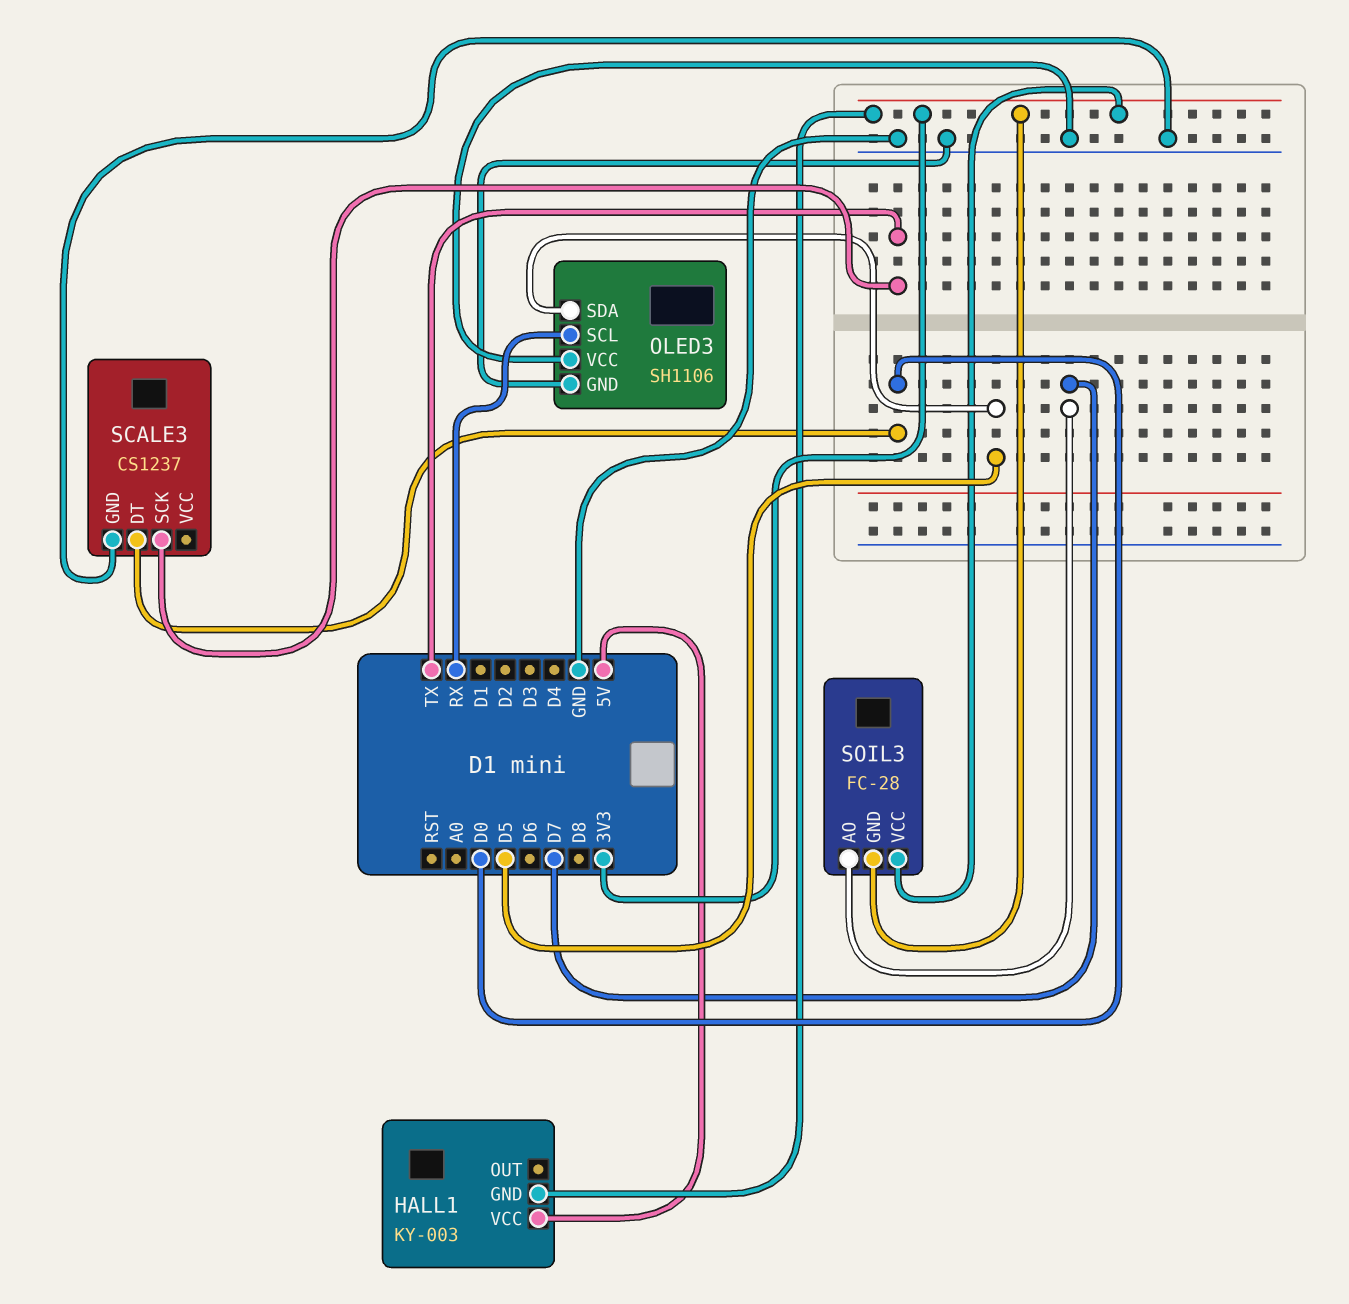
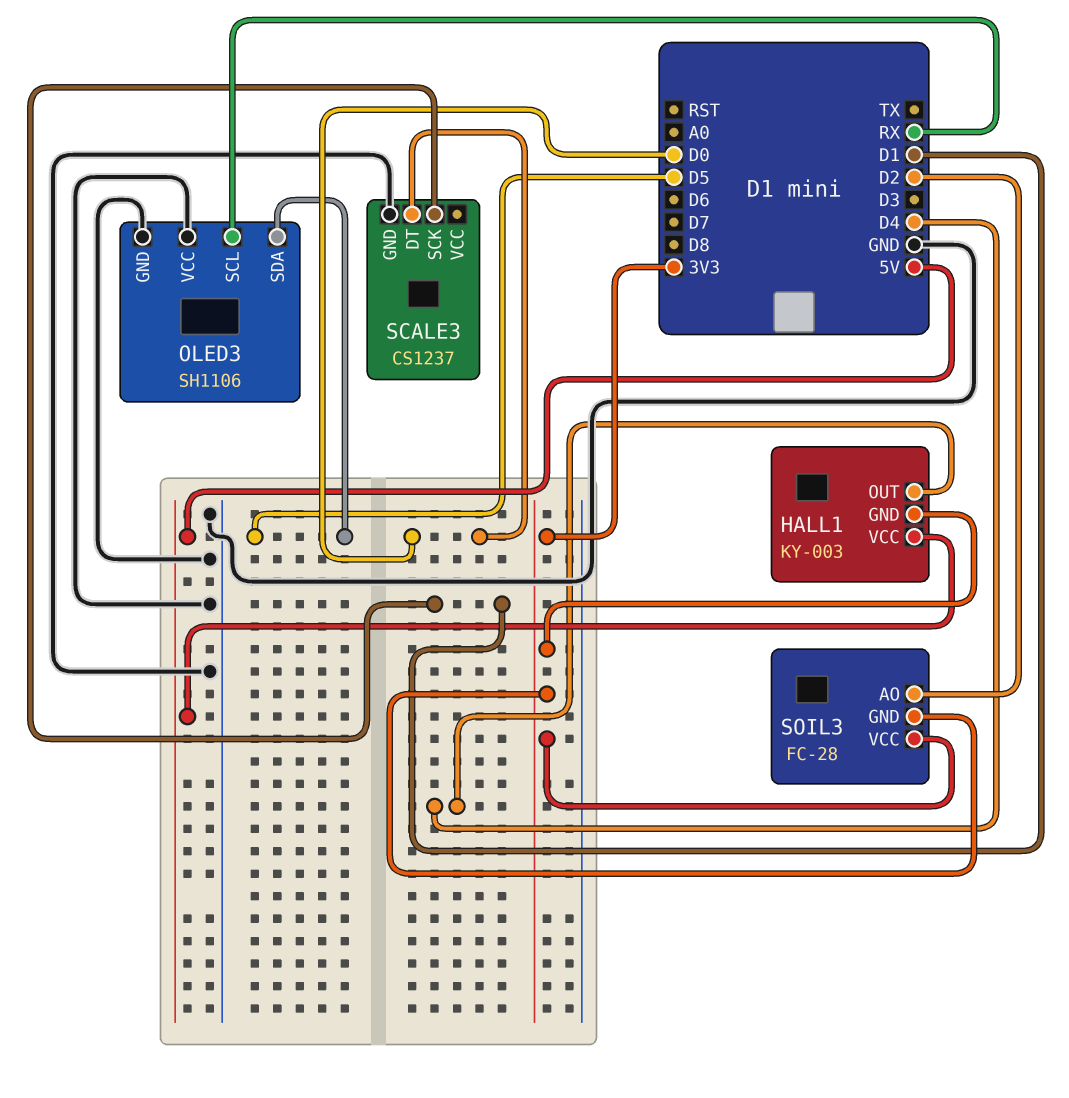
HALL1 pin OUT: none -> D4
SCALE3 pin SCK: TX -> D1
SOIL3 pin AO: D7 -> D2

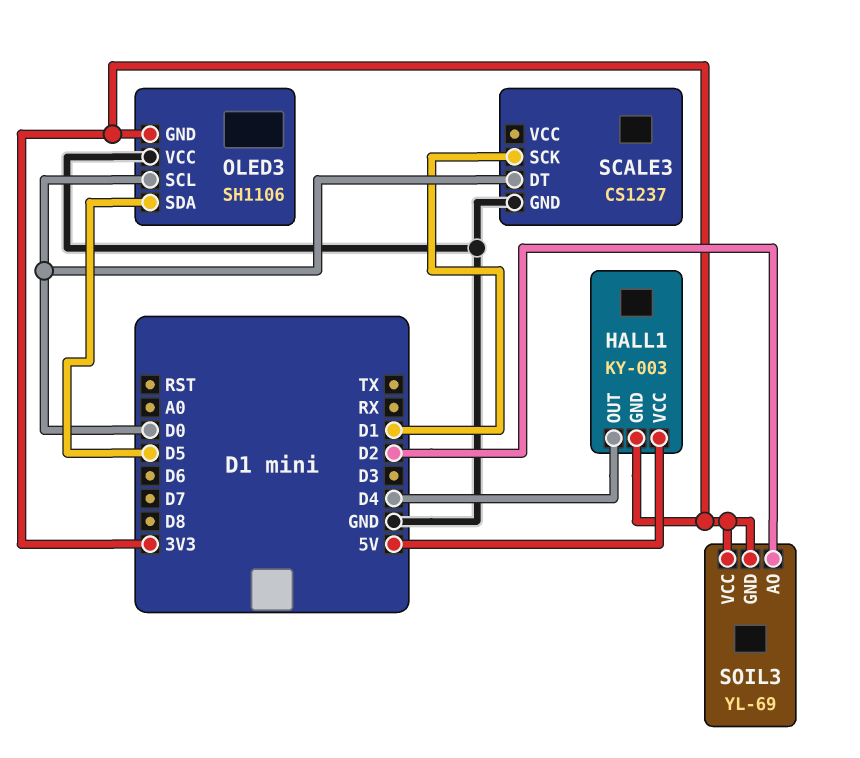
OLED3 pin GND: GND -> 3V3
OLED3 pin SCL: RX -> D0
SOIL3: FC-28 -> YL-69

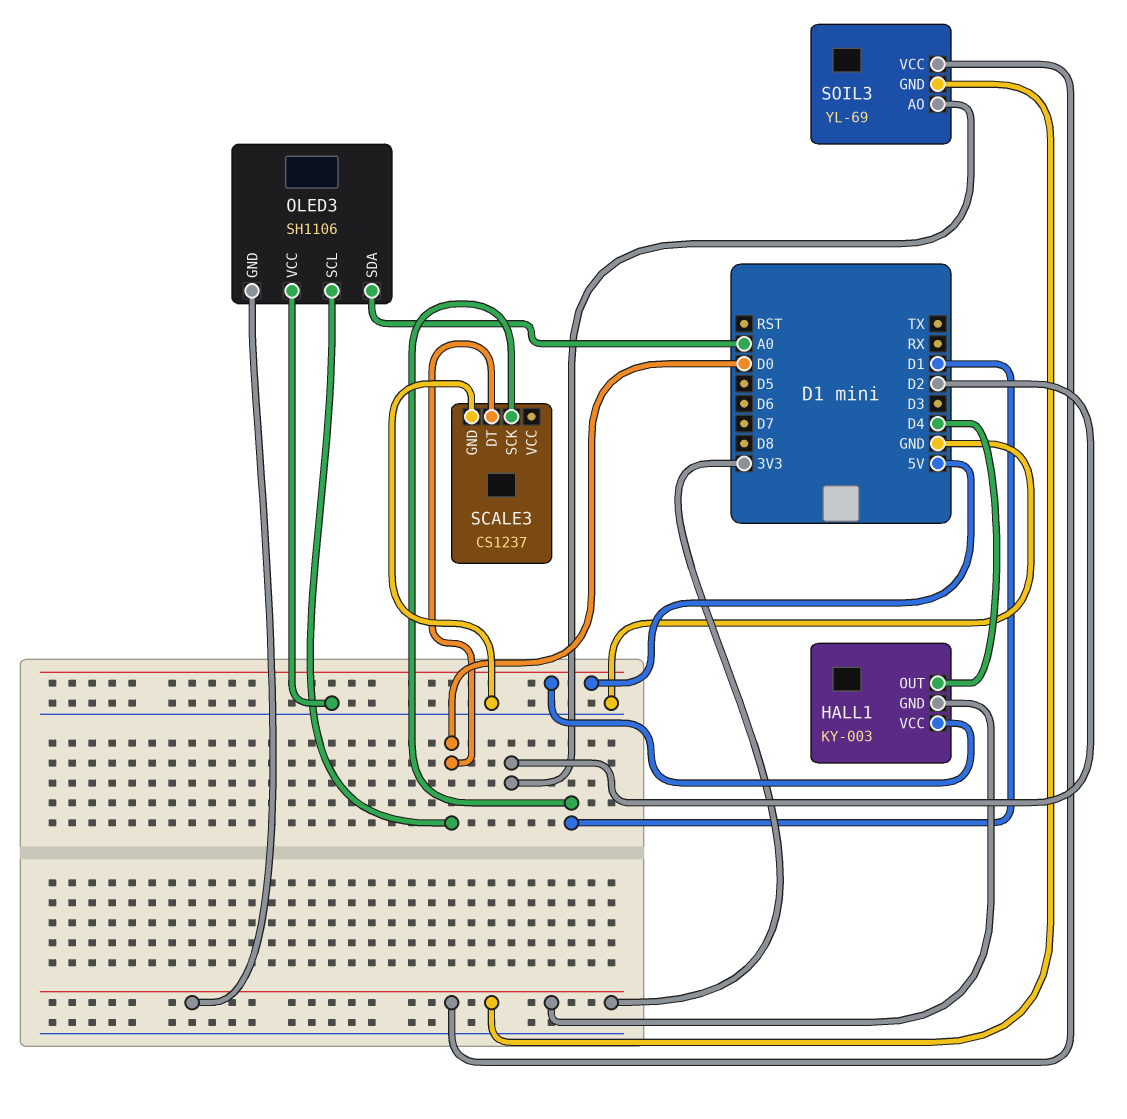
OLED3 pin SDA: D5 -> A0

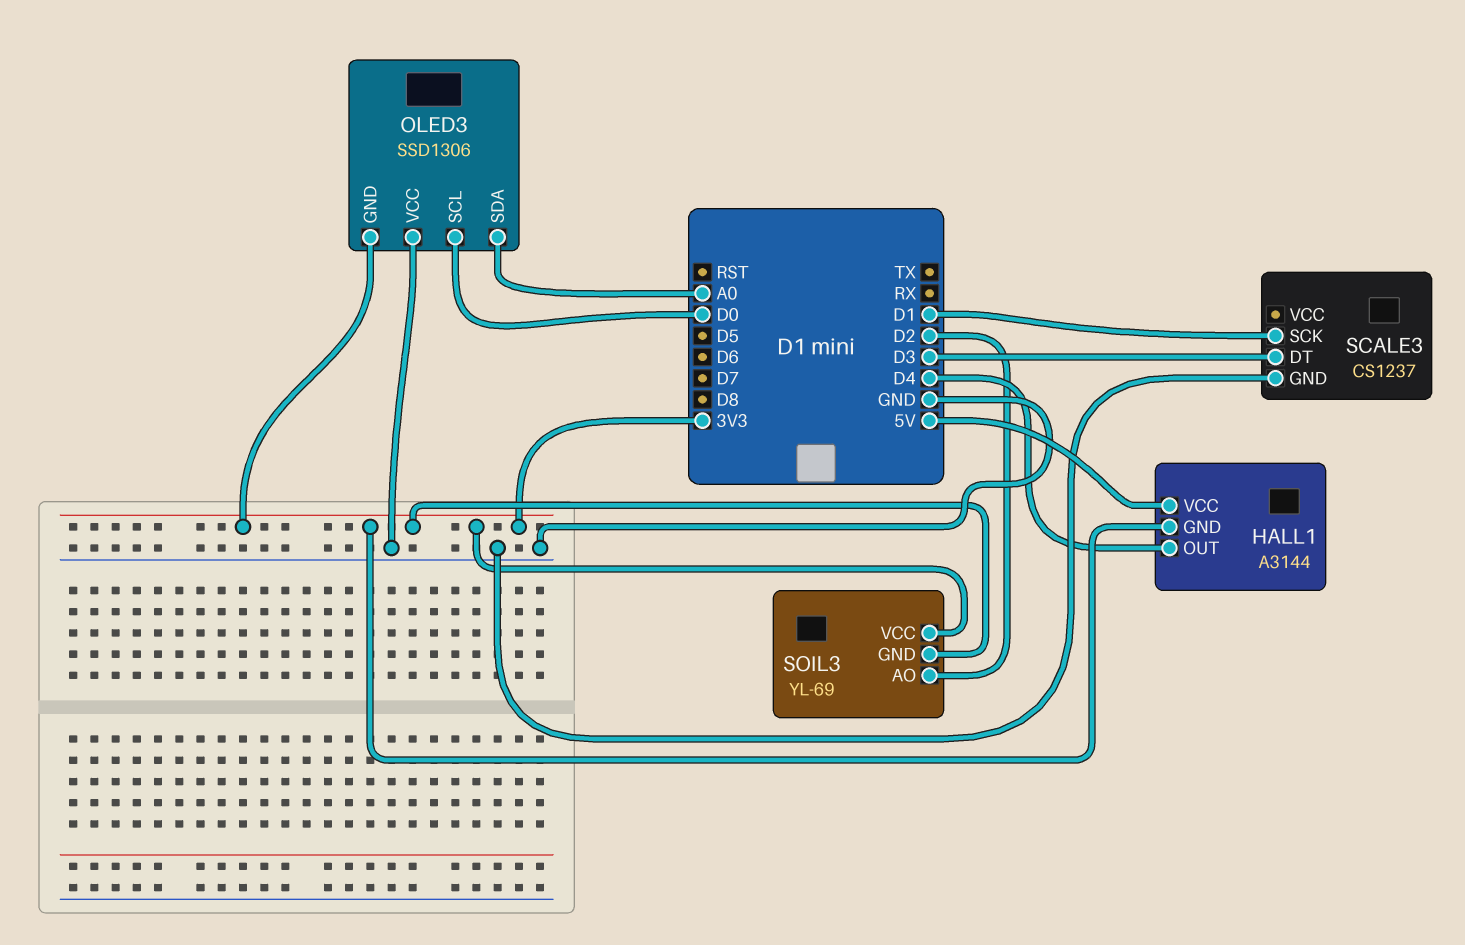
HALL1: KY-003 -> A3144
OLED3: SH1106 -> SSD1306
SCALE3 pin DT: D0 -> D3

